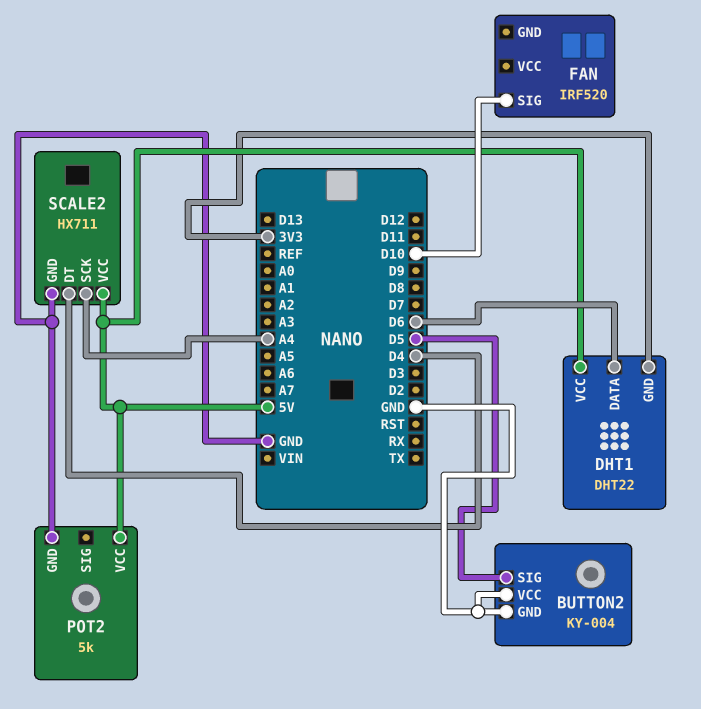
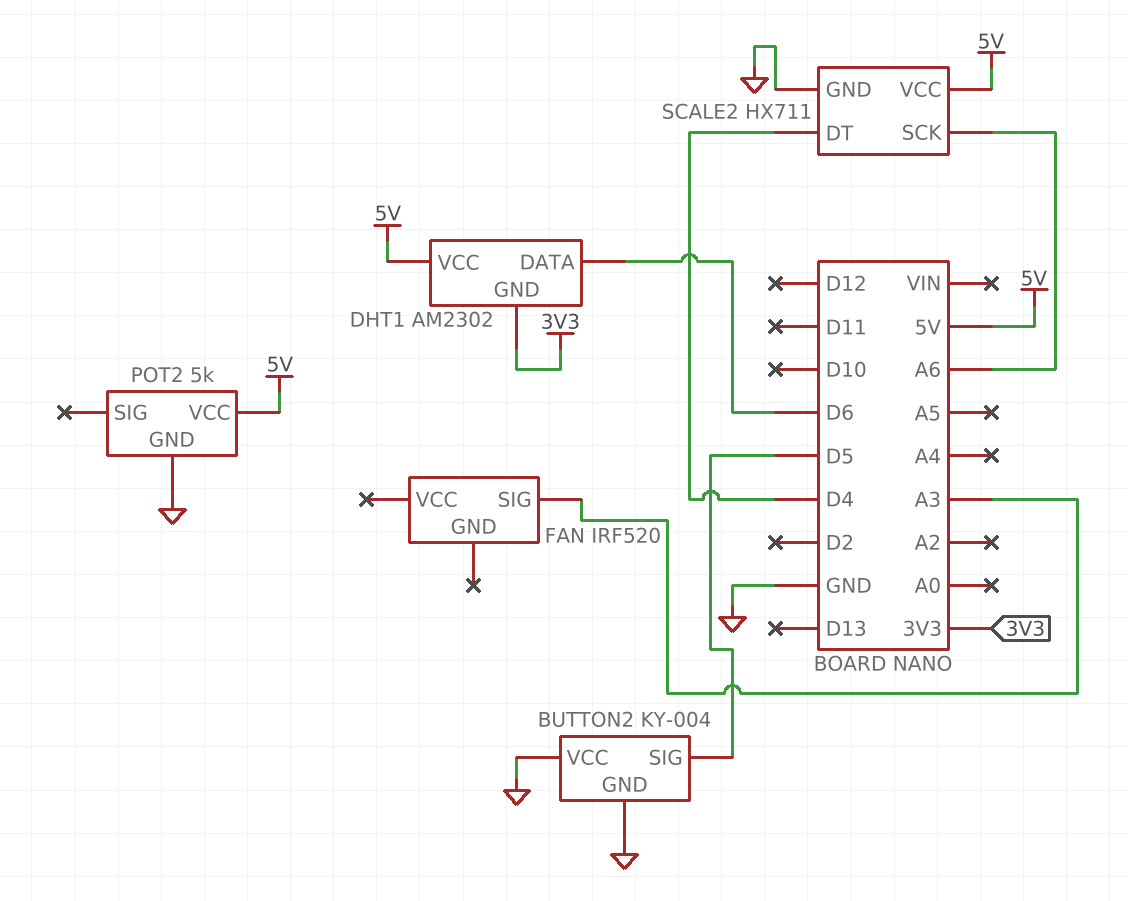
DHT1: DHT22 -> AM2302
FAN pin SIG: D10 -> A3
SCALE2 pin SCK: A4 -> A6

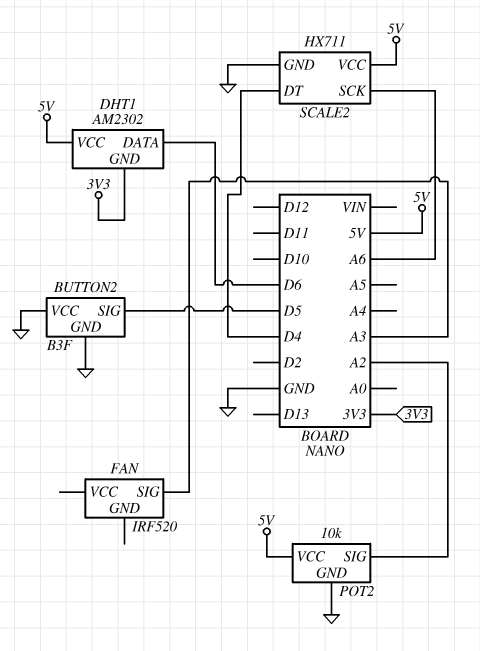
BUTTON2: KY-004 -> B3F
POT2: 5k -> 10k
POT2 pin SIG: none -> A2

